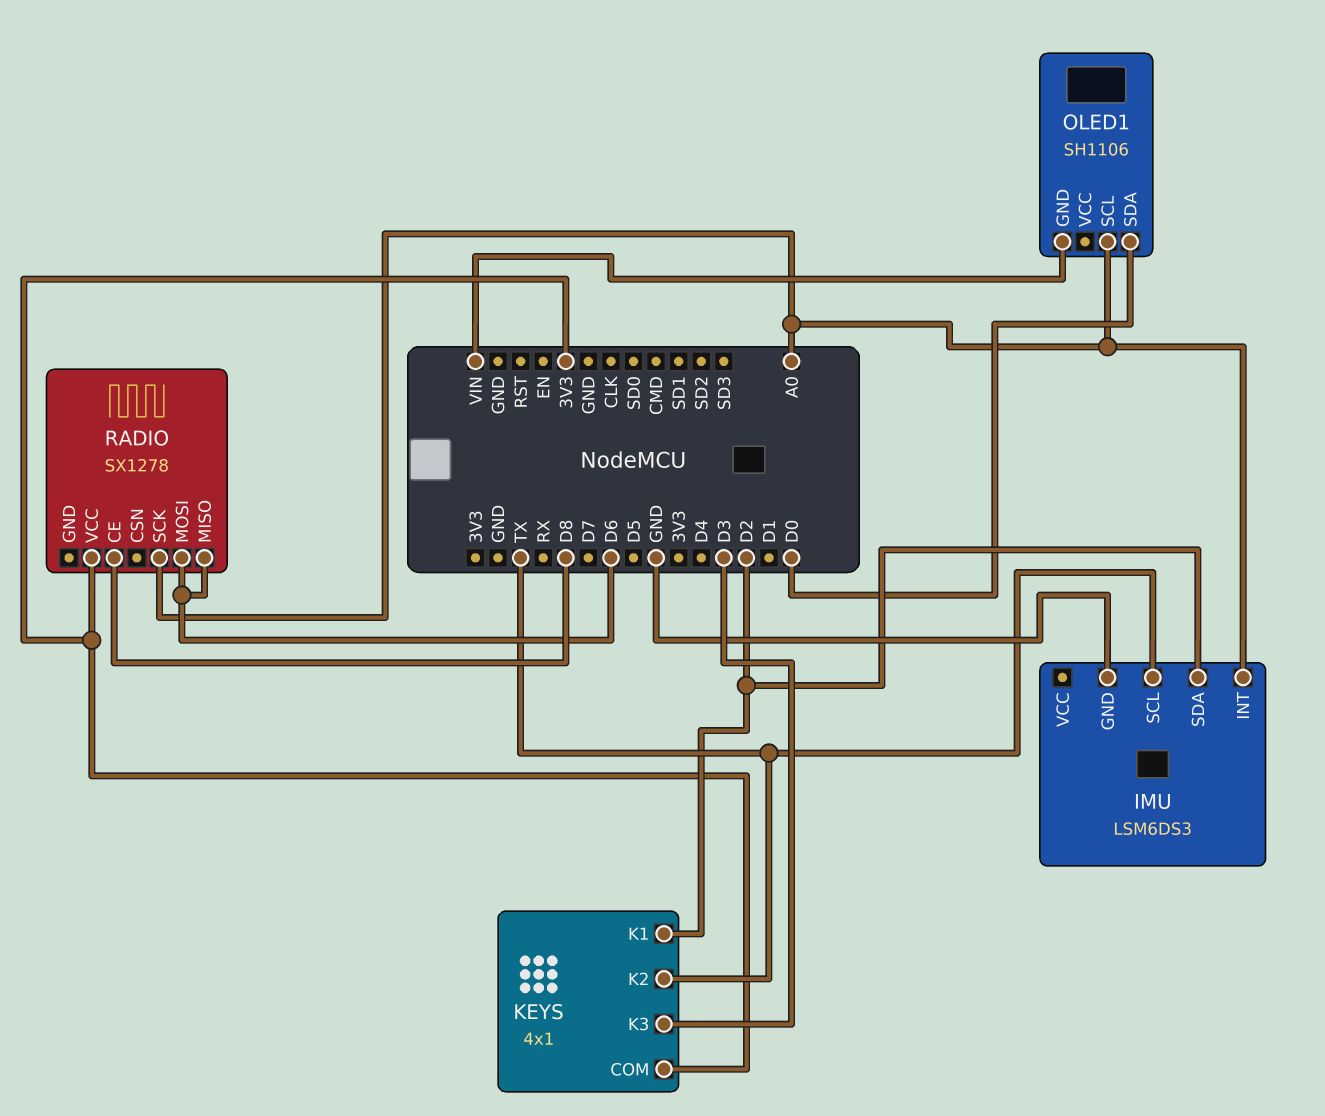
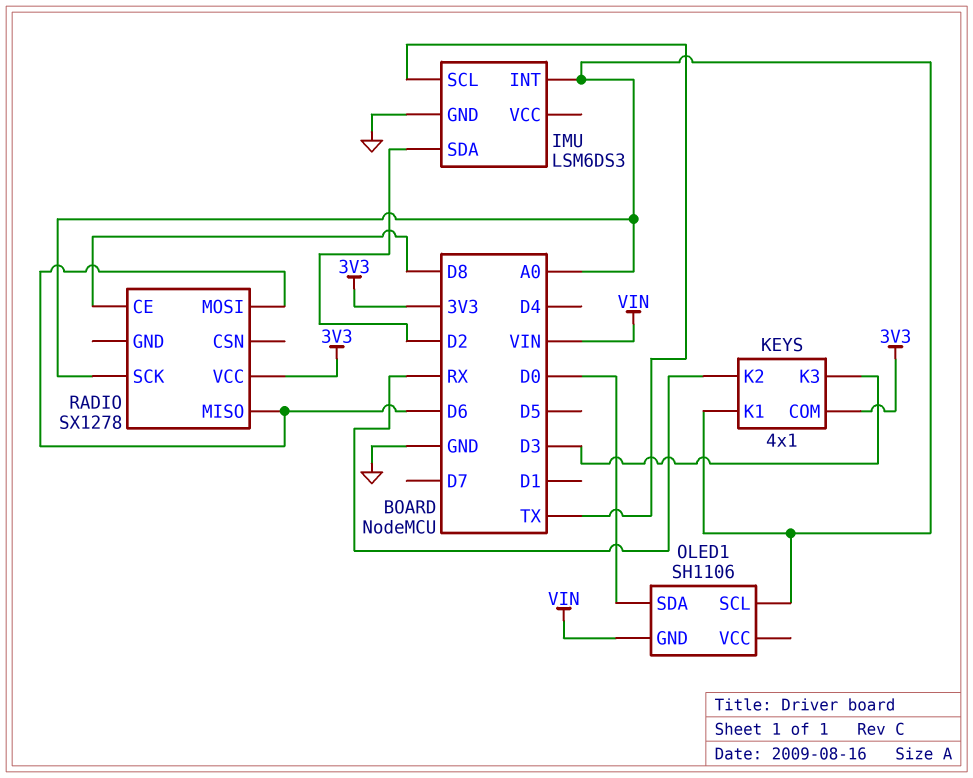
KEYS pin K1: D2 -> A0
KEYS pin K2: TX -> RX

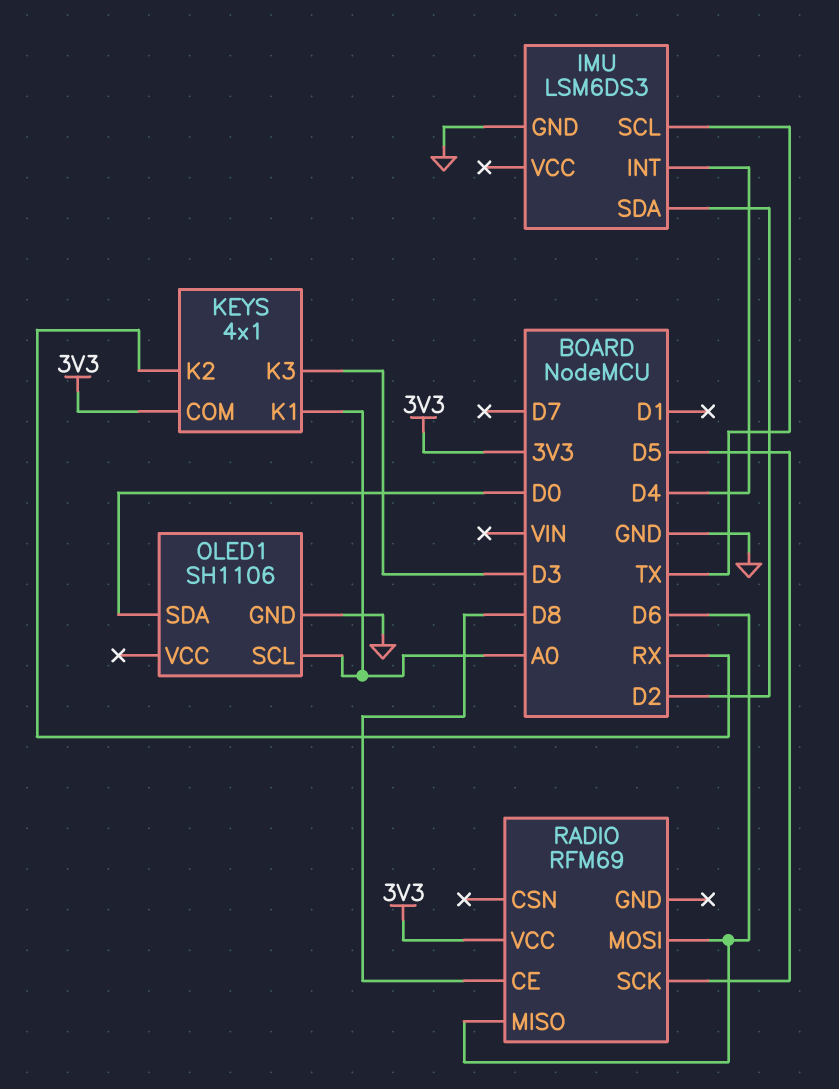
IMU pin INT: A0 -> D4
OLED1 pin GND: VIN -> GND
RADIO: SX1278 -> RFM69
RADIO pin SCK: A0 -> D5

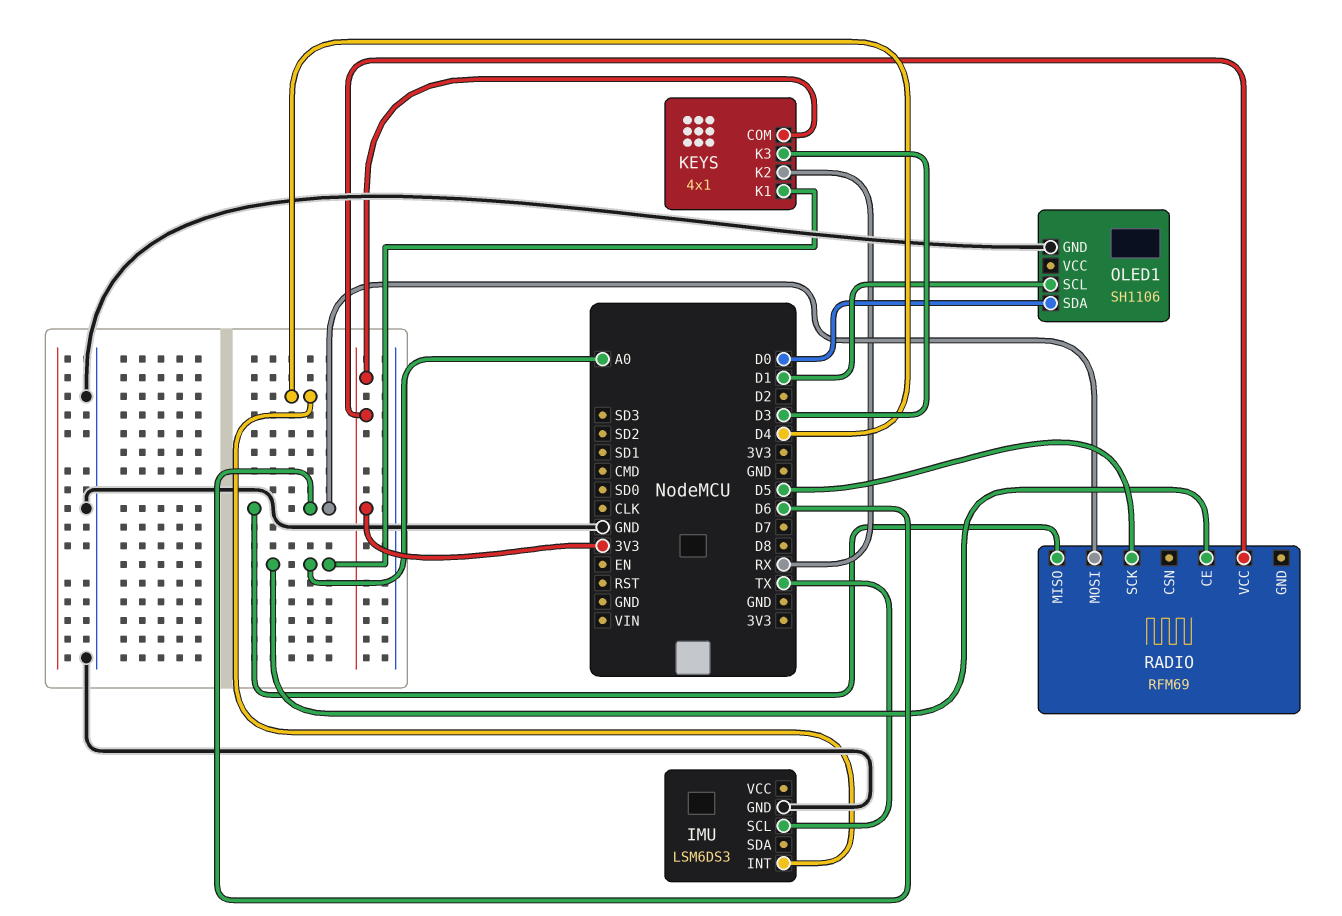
IMU pin SDA: D2 -> none
OLED1 pin SCL: A0 -> D1
RADIO pin CE: D8 -> A0

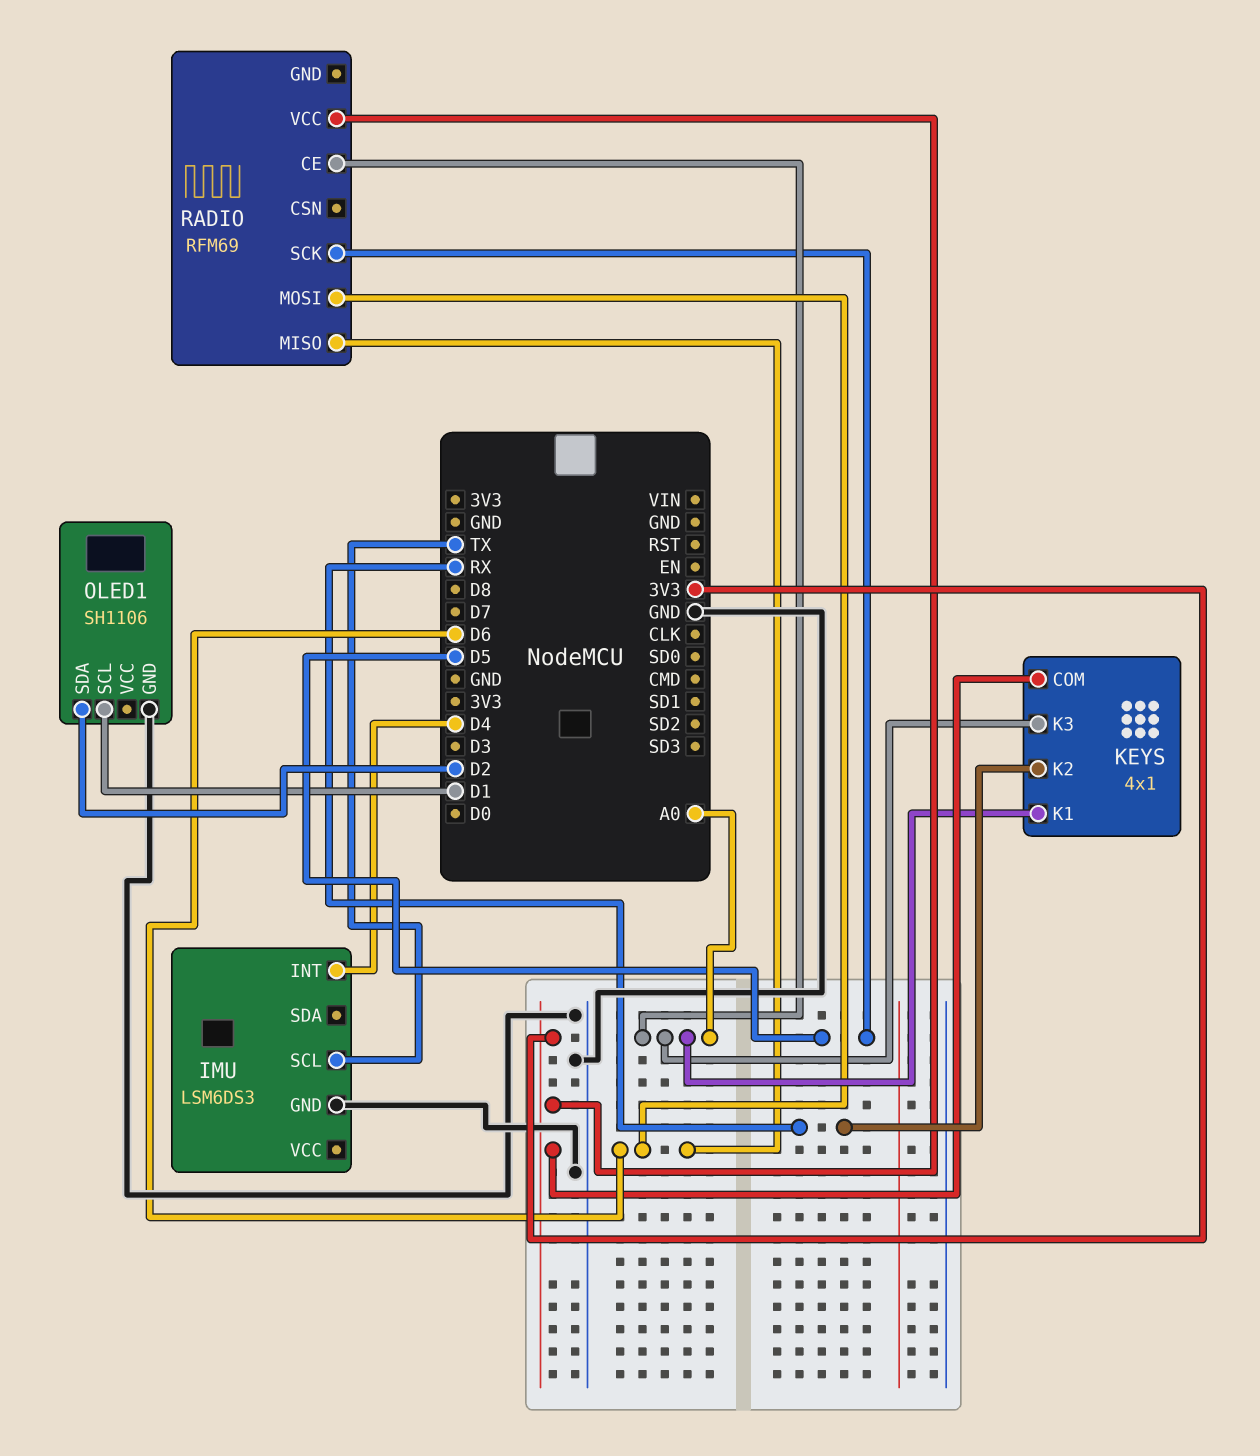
KEYS pin K3: D3 -> A0
OLED1 pin SDA: D0 -> D2

